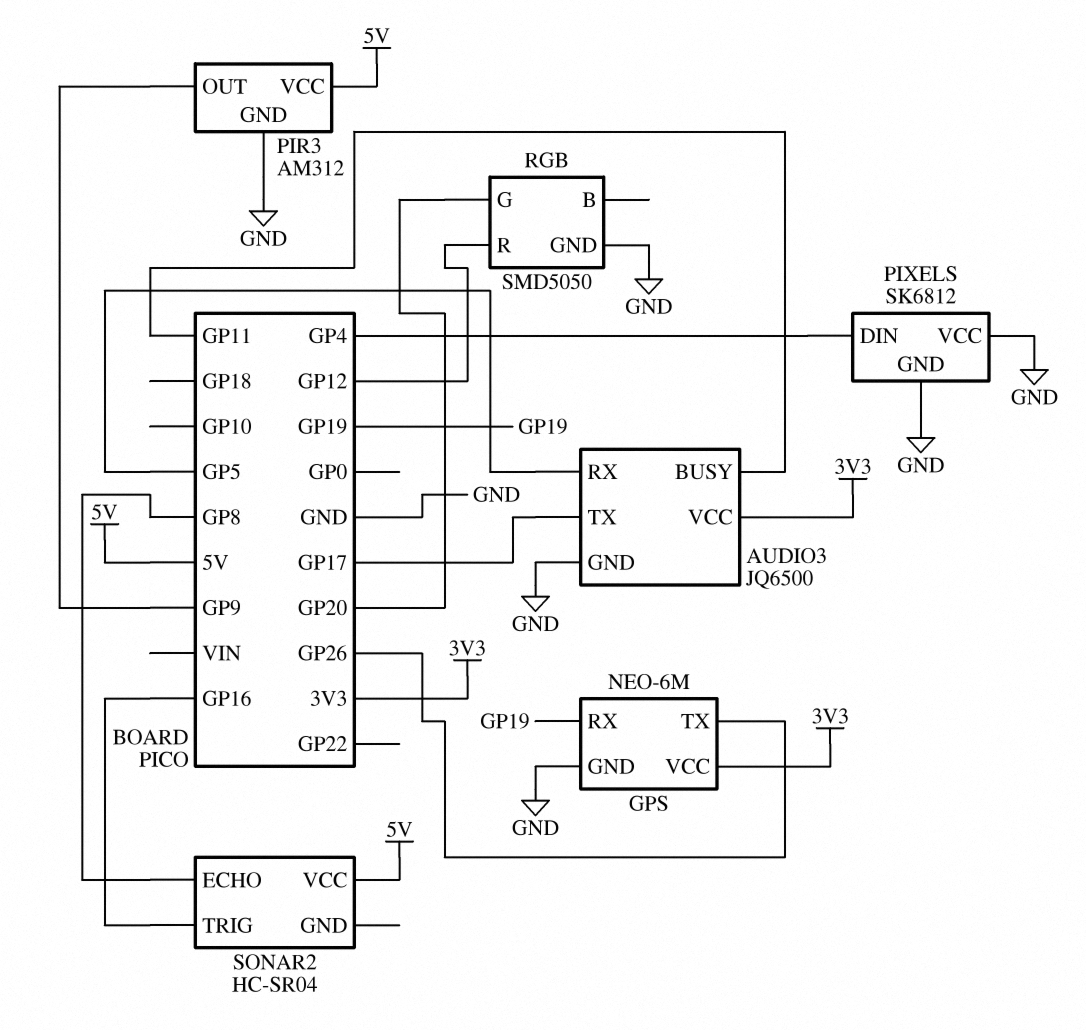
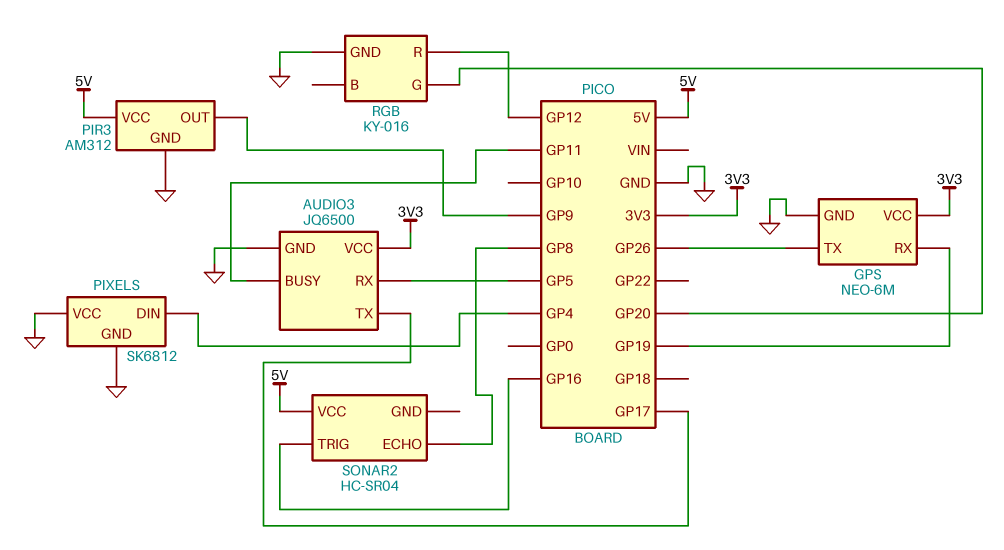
RGB: SMD5050 -> KY-016

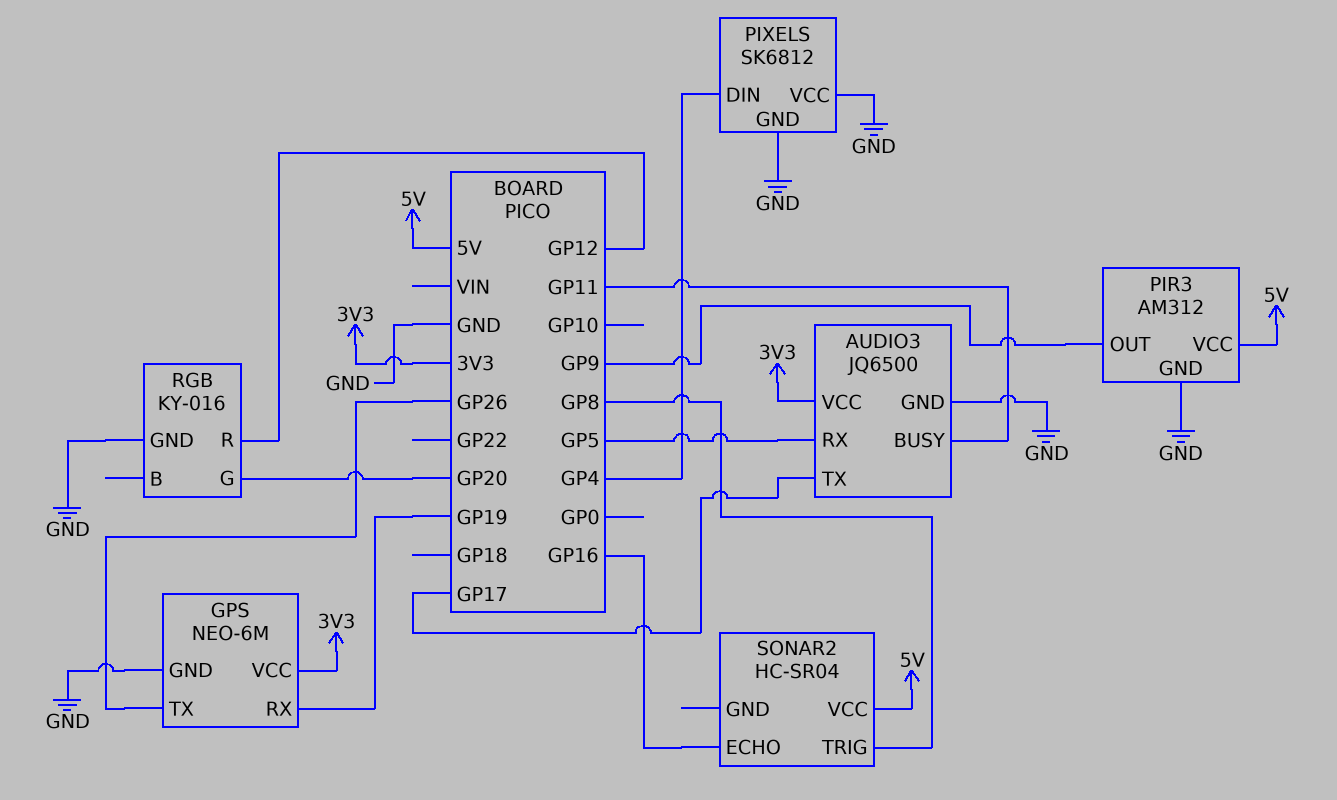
SONAR2 pin ECHO: GP8 -> GP16
SONAR2 pin TRIG: GP16 -> GP8

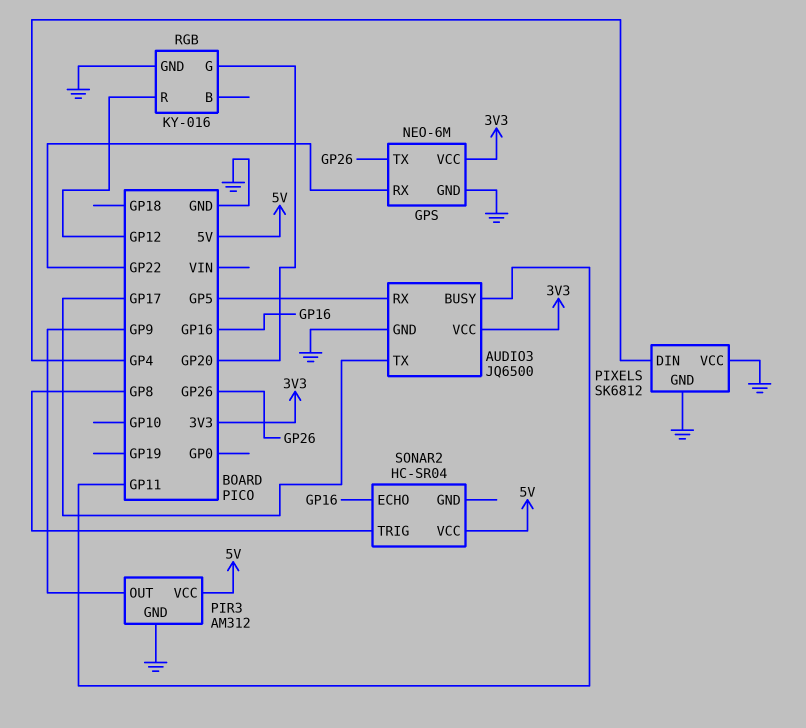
GPS pin RX: GP19 -> GP22

